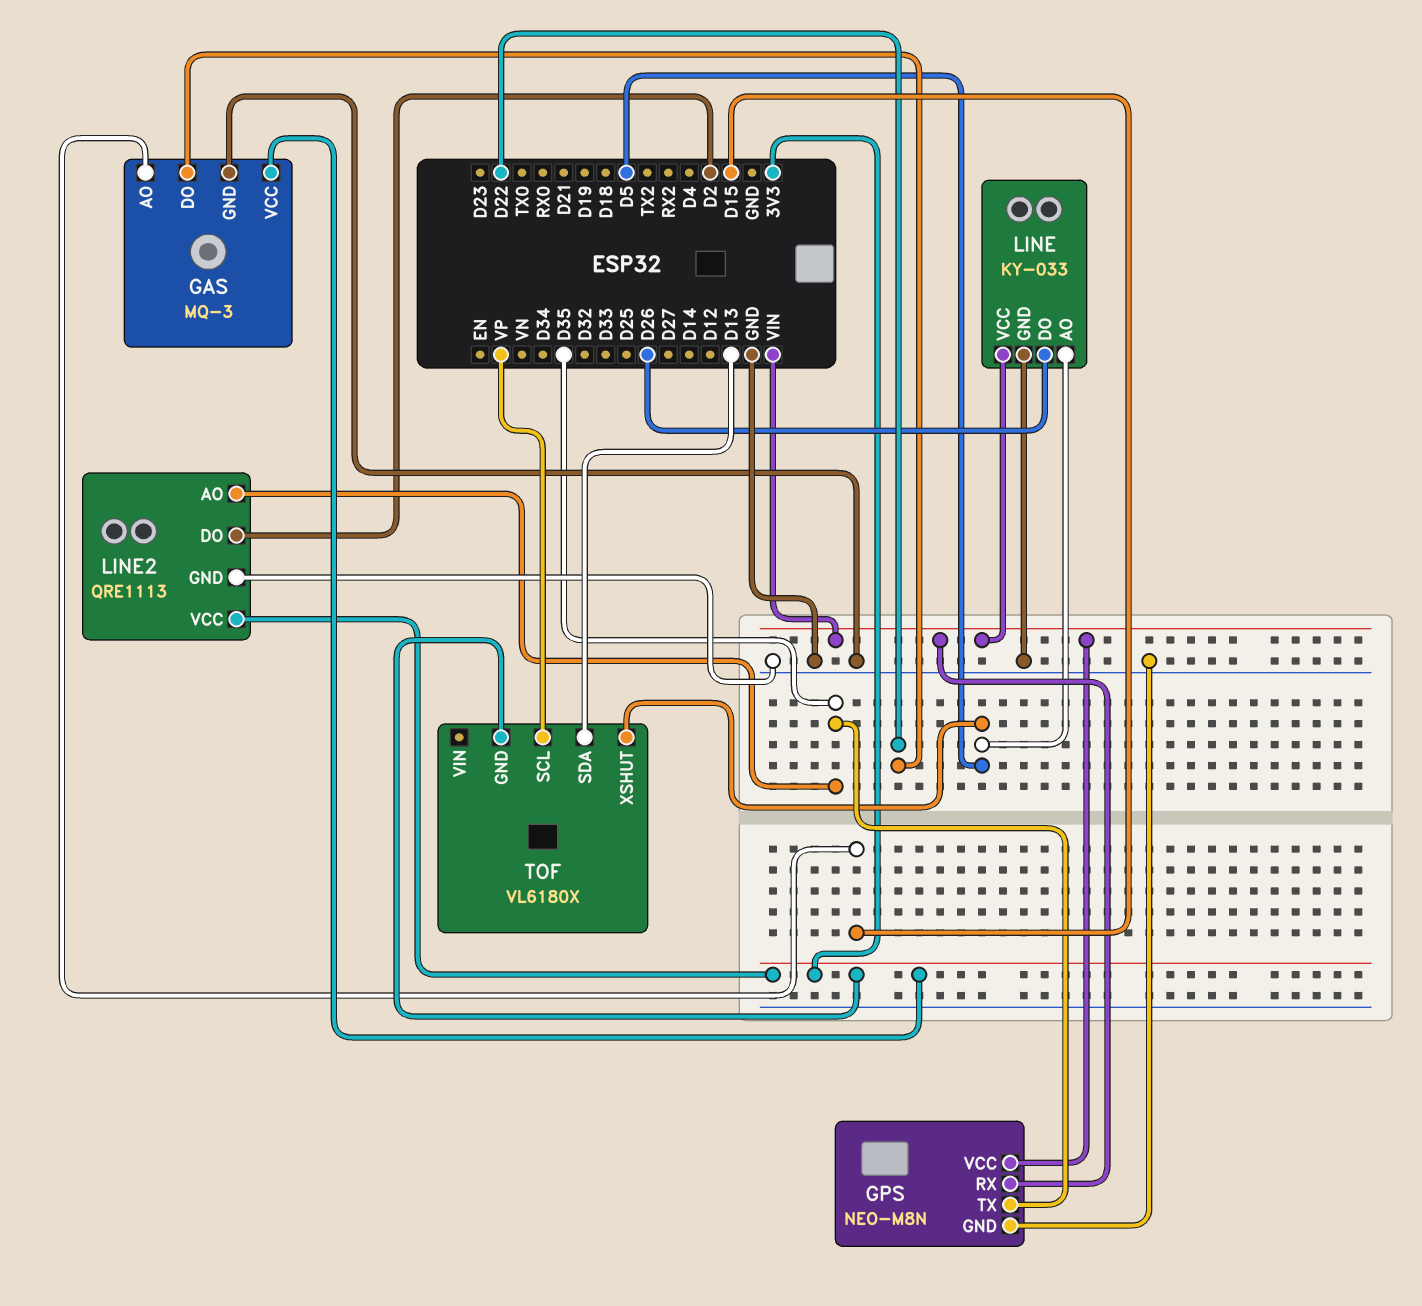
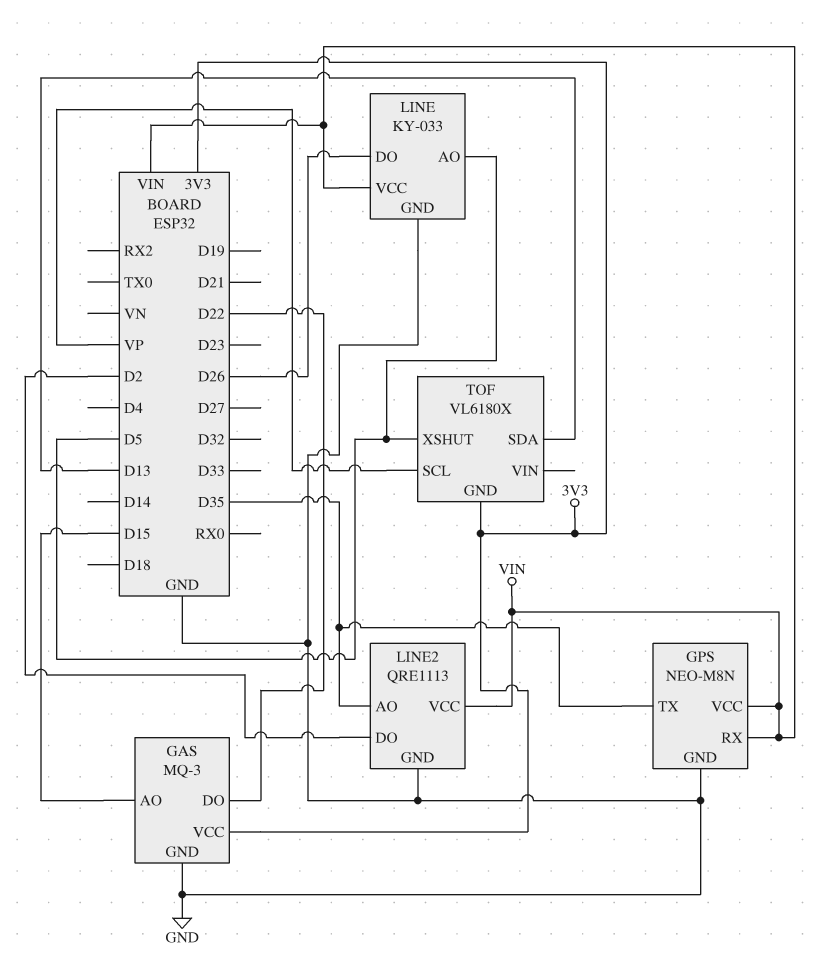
LINE2 pin VCC: 3V3 -> VIN

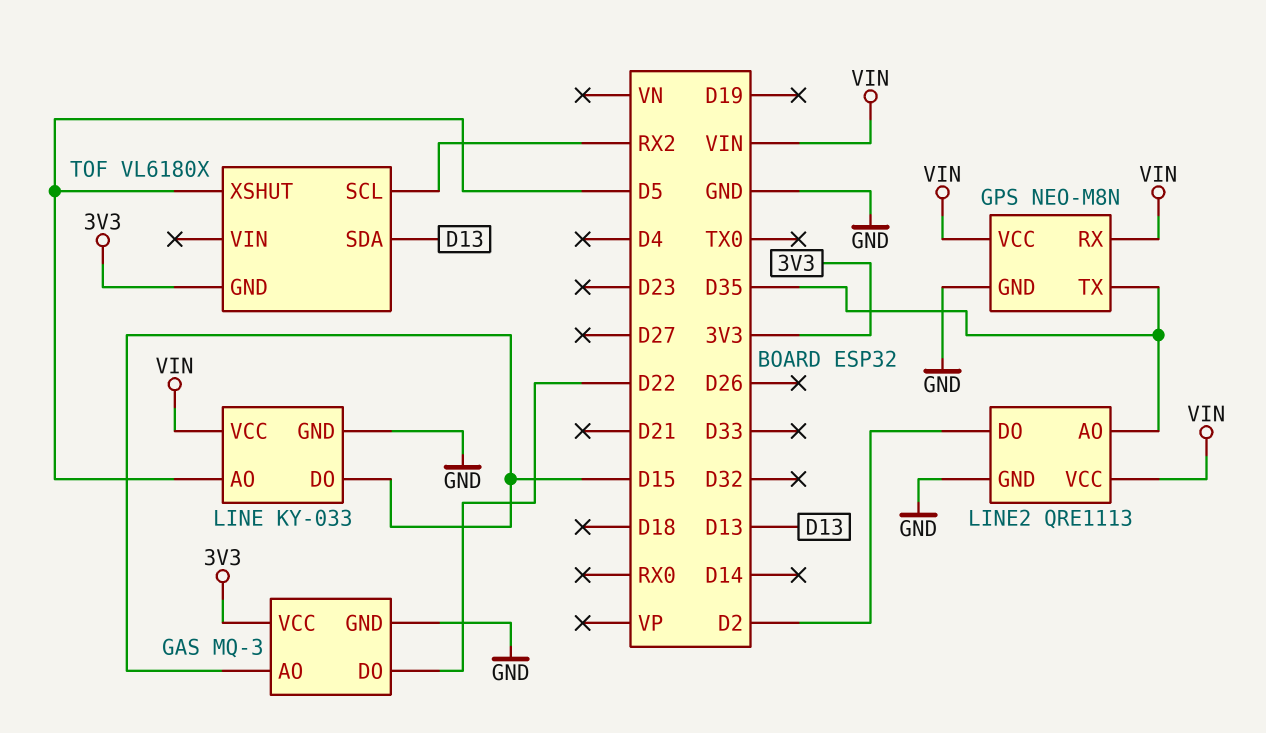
LINE pin DO: D26 -> D15
TOF pin SCL: VP -> RX2

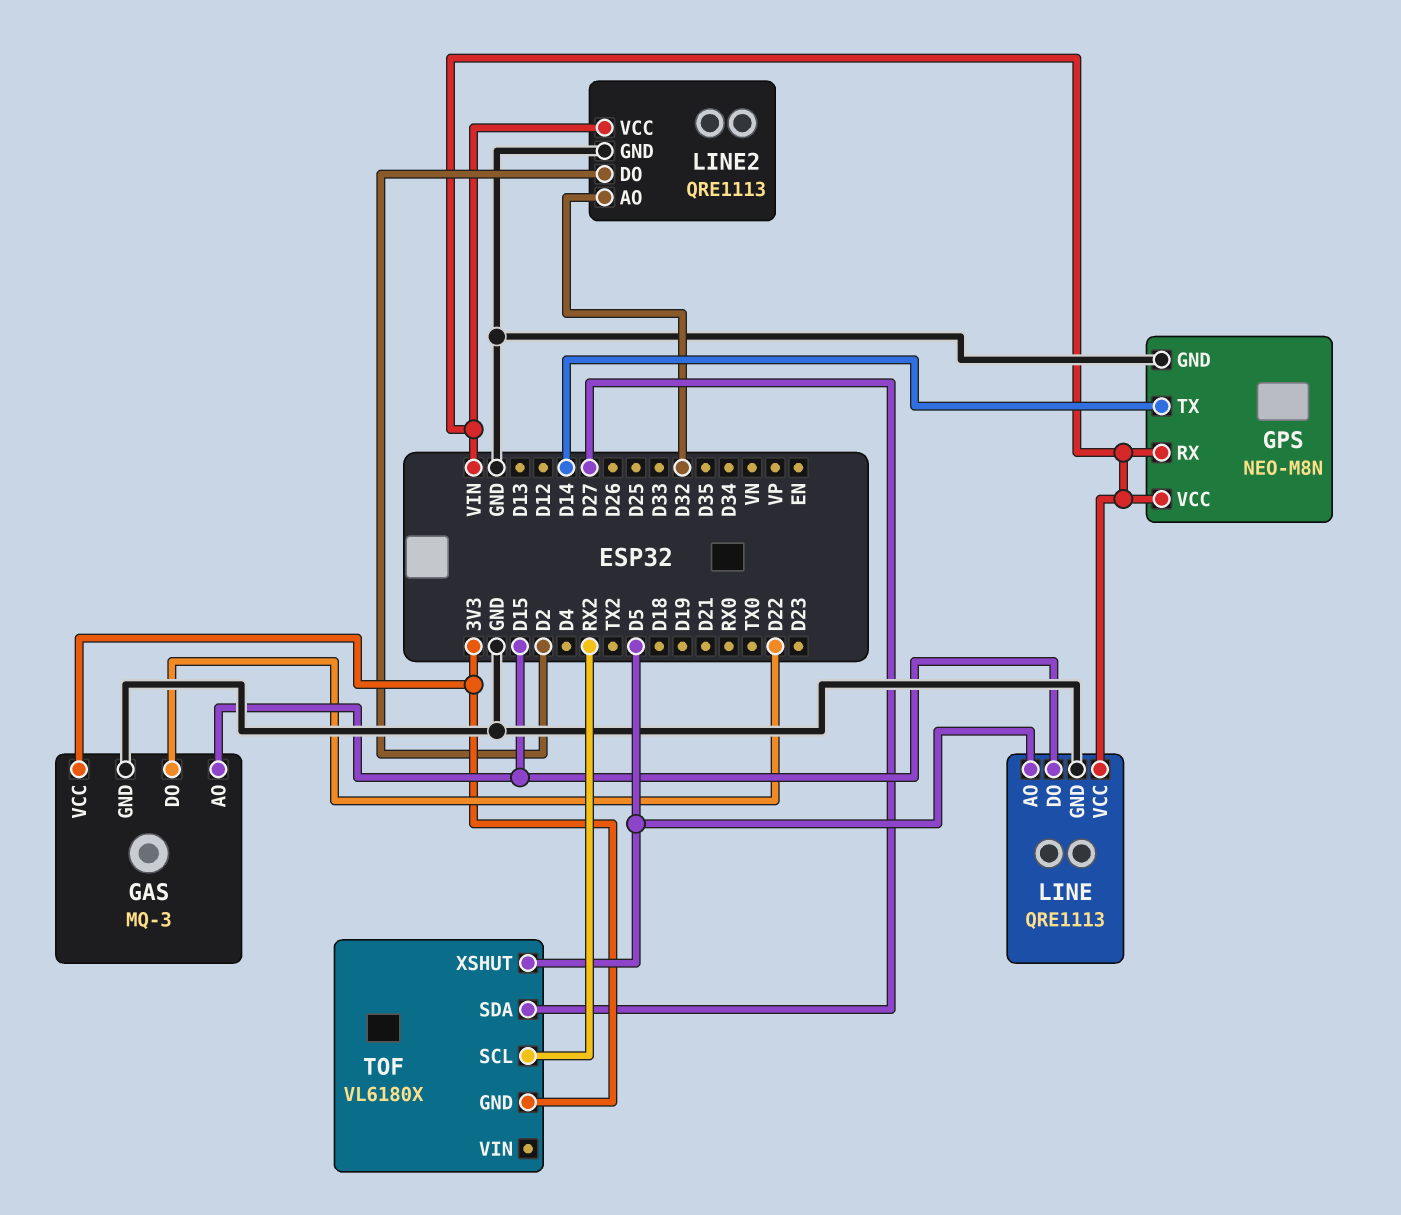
GPS pin TX: D35 -> D14
LINE: KY-033 -> QRE1113
LINE2 pin AO: D35 -> D32
TOF pin SDA: D13 -> D27

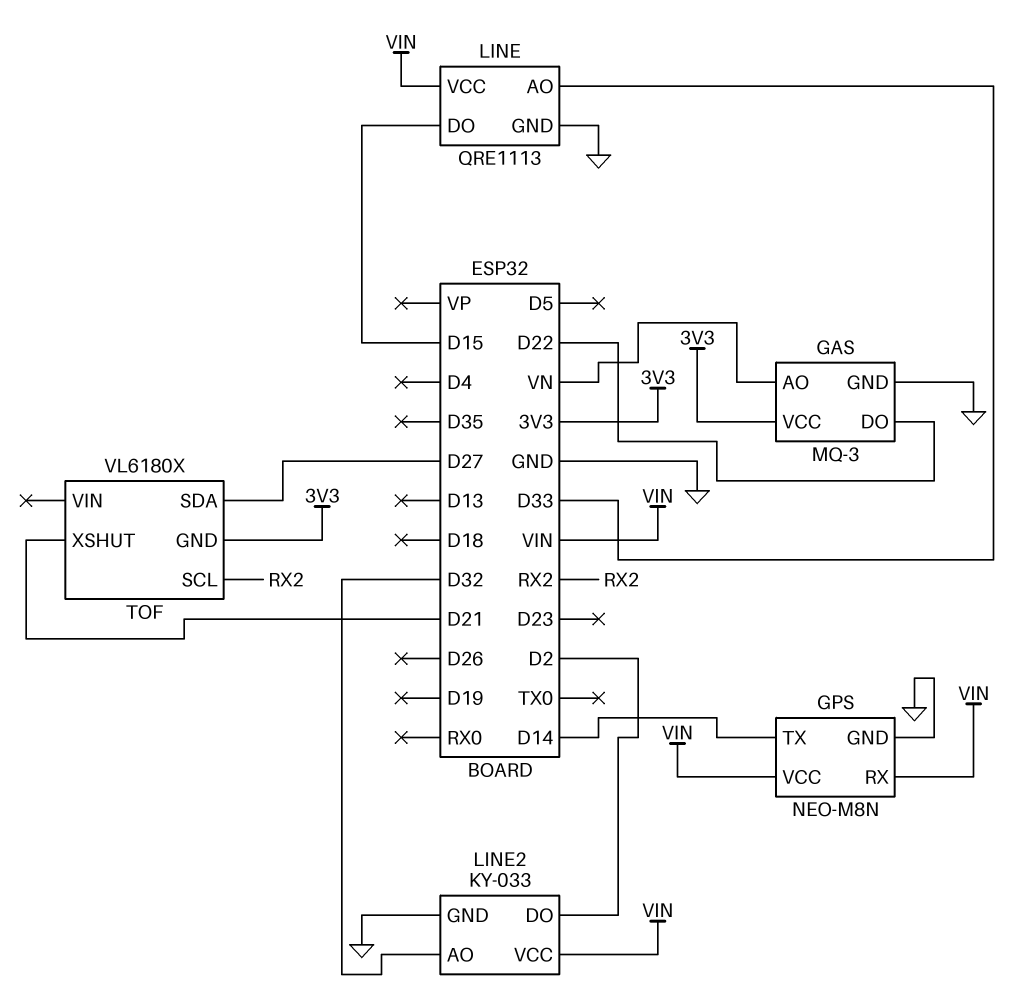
GAS pin AO: D15 -> VN
LINE pin AO: D5 -> D33
LINE2: QRE1113 -> KY-033
TOF pin XSHUT: D5 -> D21

